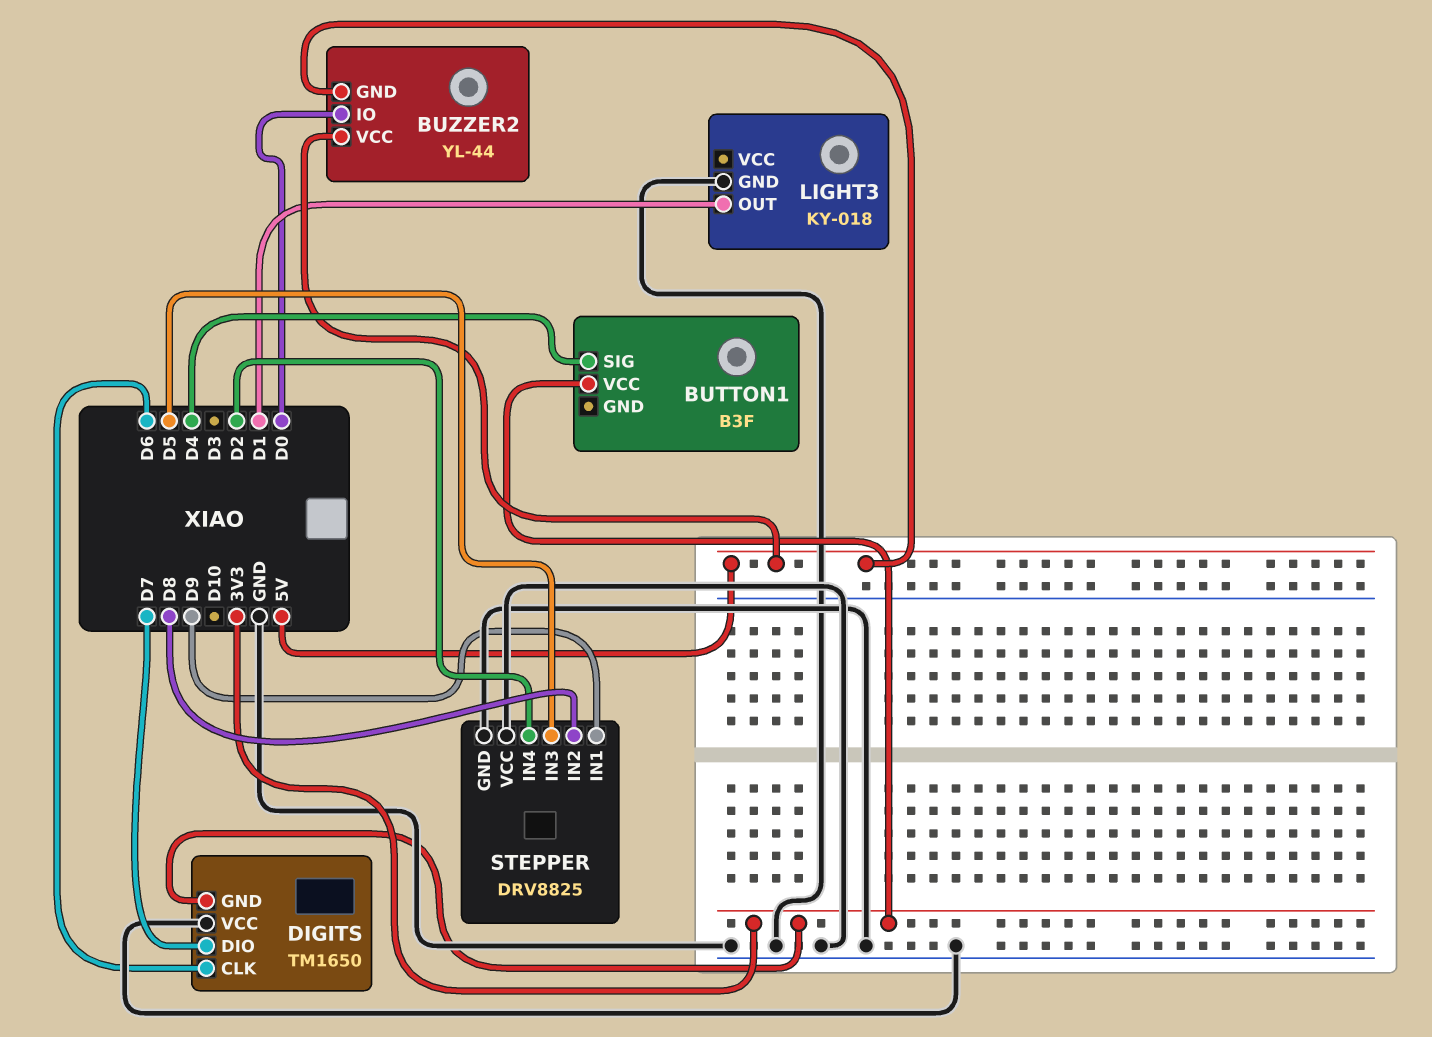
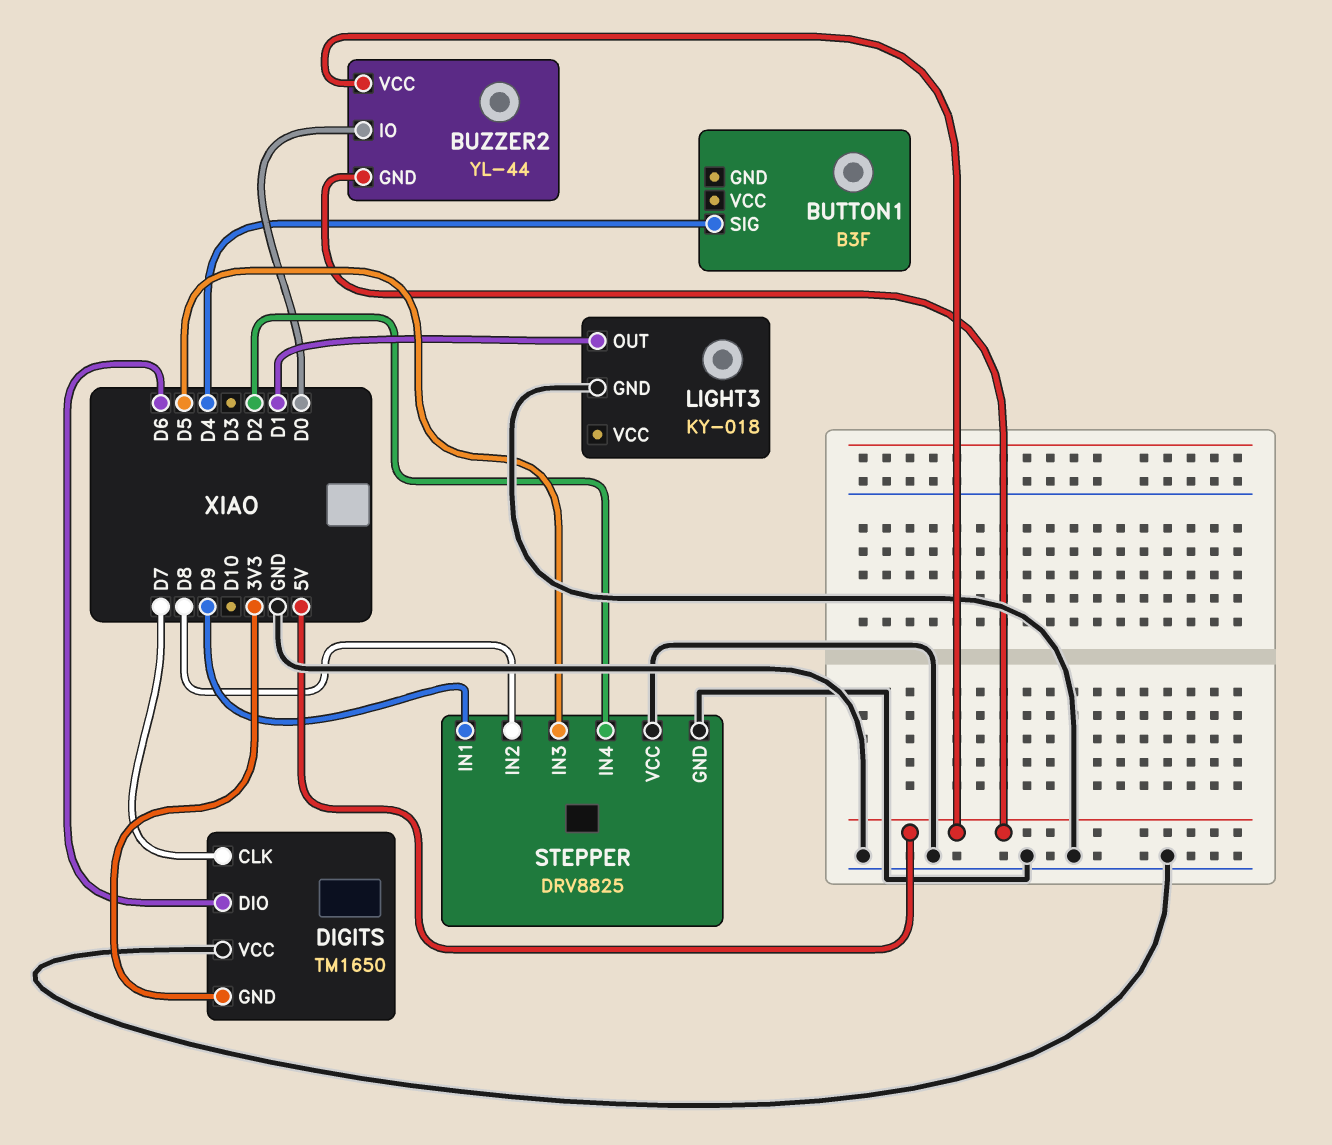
BUTTON1 pin VCC: 3V3 -> none
DIGITS pin CLK: D6 -> D7
DIGITS pin DIO: D7 -> D6

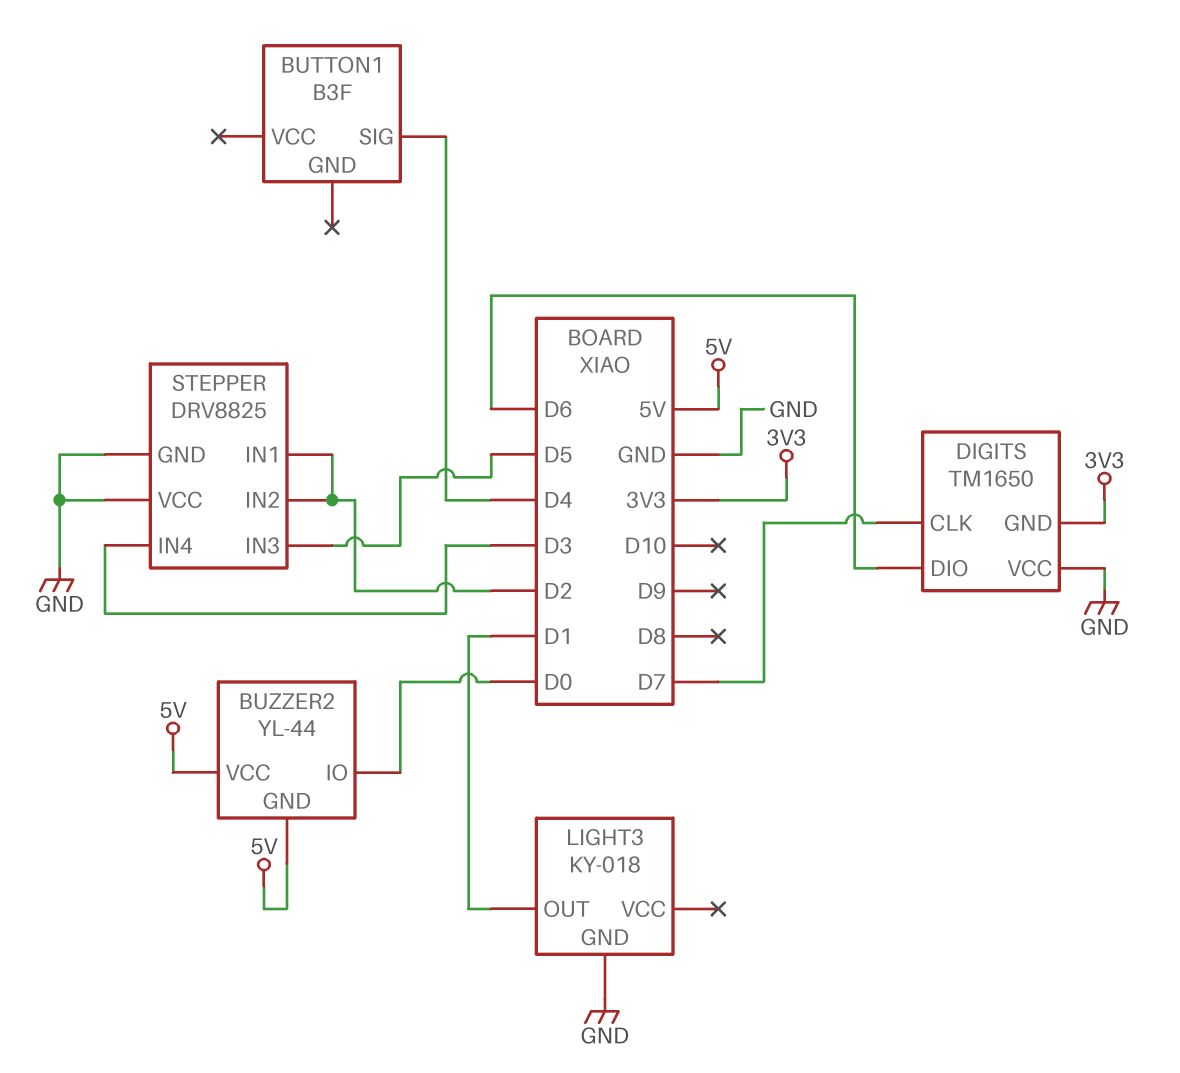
STEPPER pin IN1: D9 -> D2
STEPPER pin IN2: D8 -> D2
STEPPER pin IN4: D2 -> D3

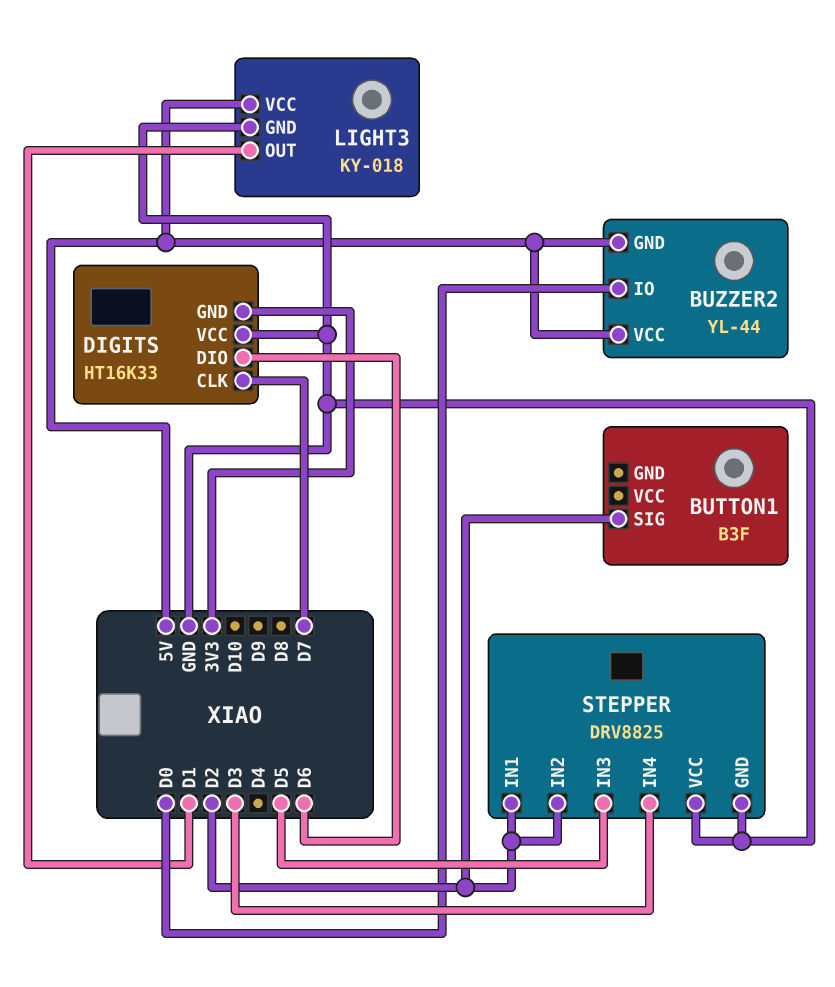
BUTTON1 pin SIG: D4 -> D2
DIGITS: TM1650 -> HT16K33
LIGHT3 pin VCC: none -> 5V

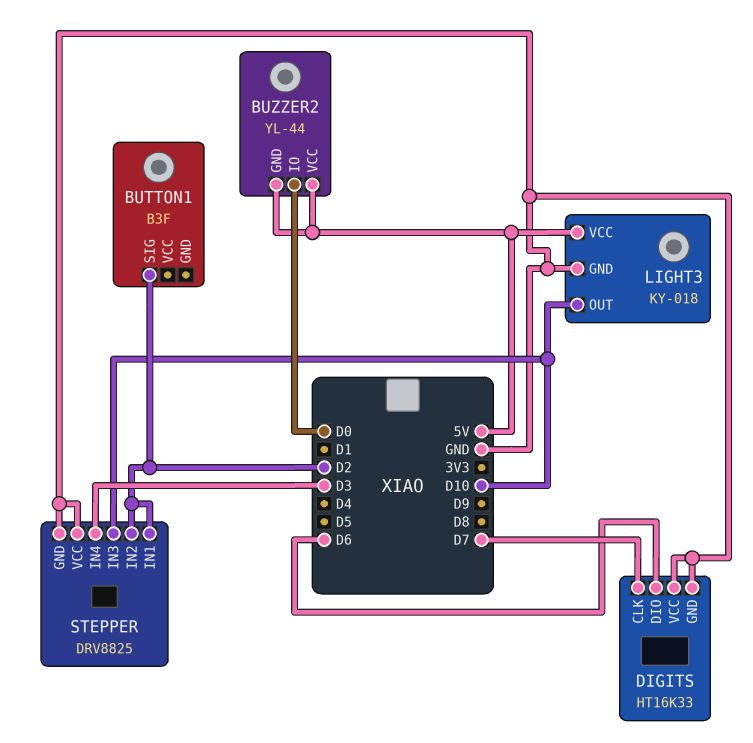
DIGITS pin GND: 3V3 -> GND
LIGHT3 pin OUT: D1 -> D10
STEPPER pin IN3: D5 -> D10

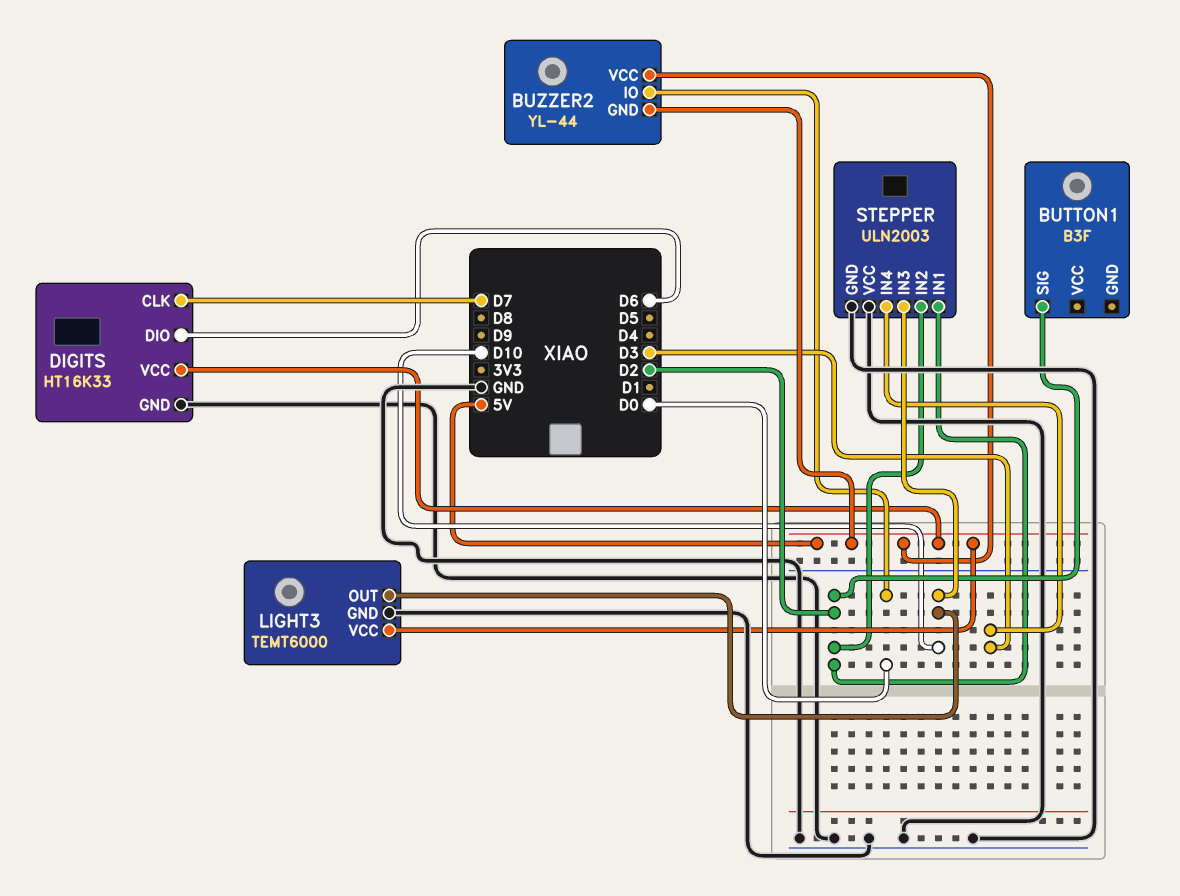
DIGITS pin VCC: GND -> 5V
LIGHT3: KY-018 -> TEMT6000
STEPPER: DRV8825 -> ULN2003

